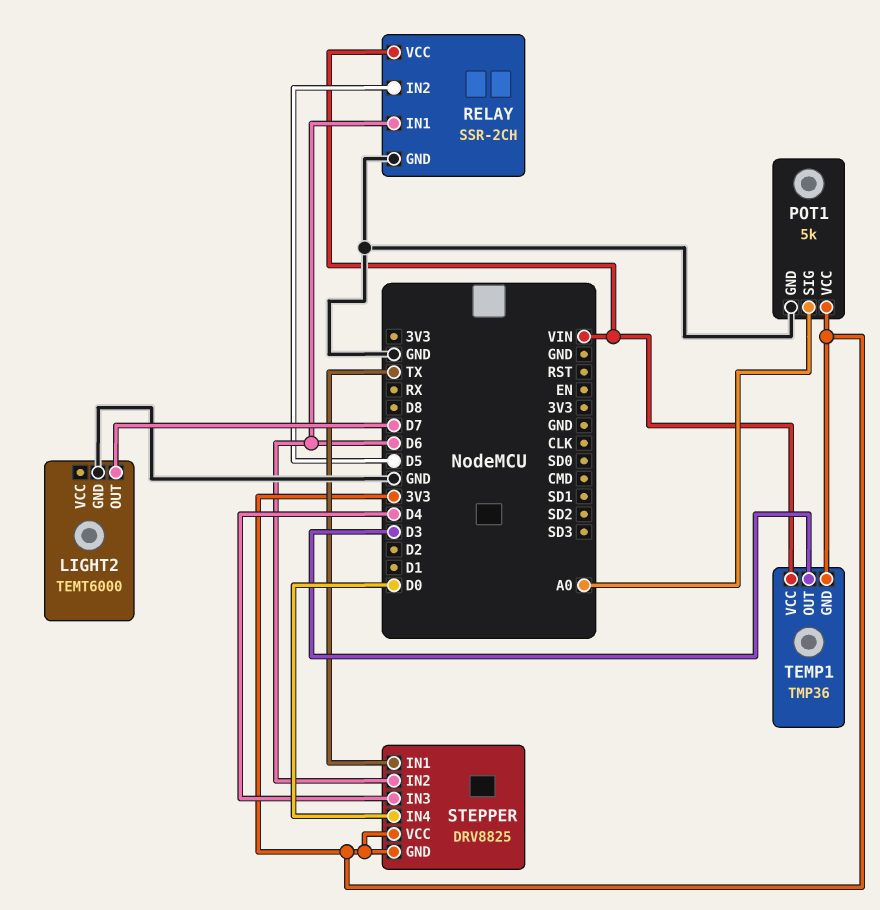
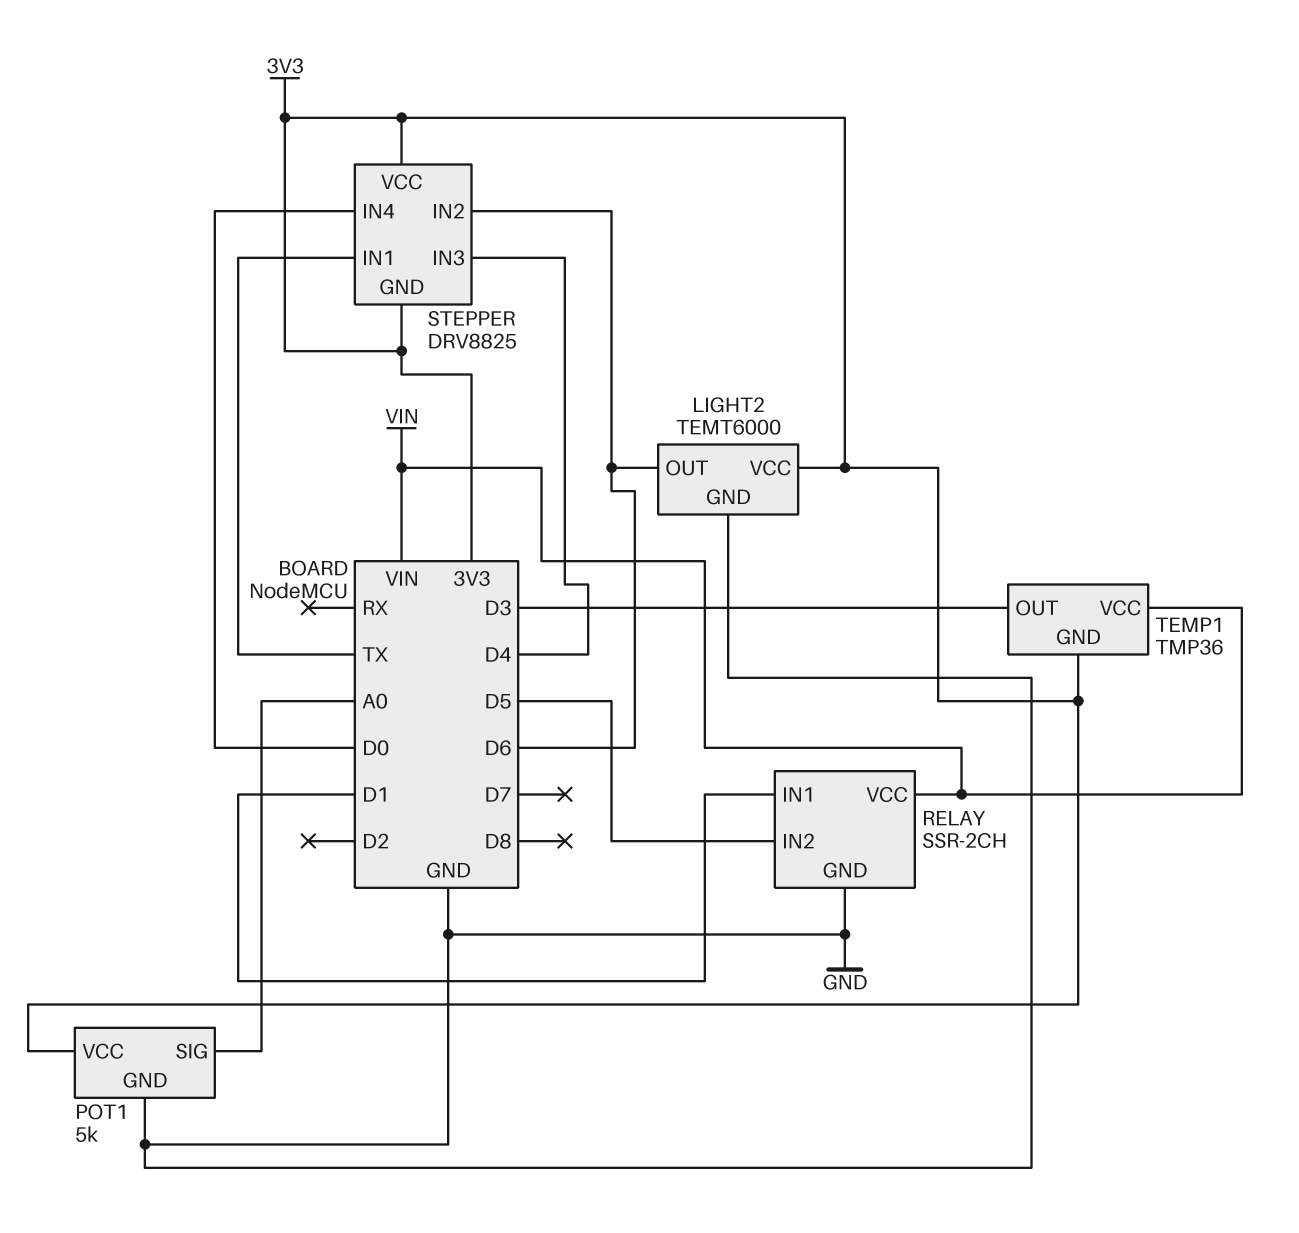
LIGHT2 pin OUT: D7 -> D6
LIGHT2 pin VCC: none -> 3V3
RELAY pin IN1: D6 -> D1

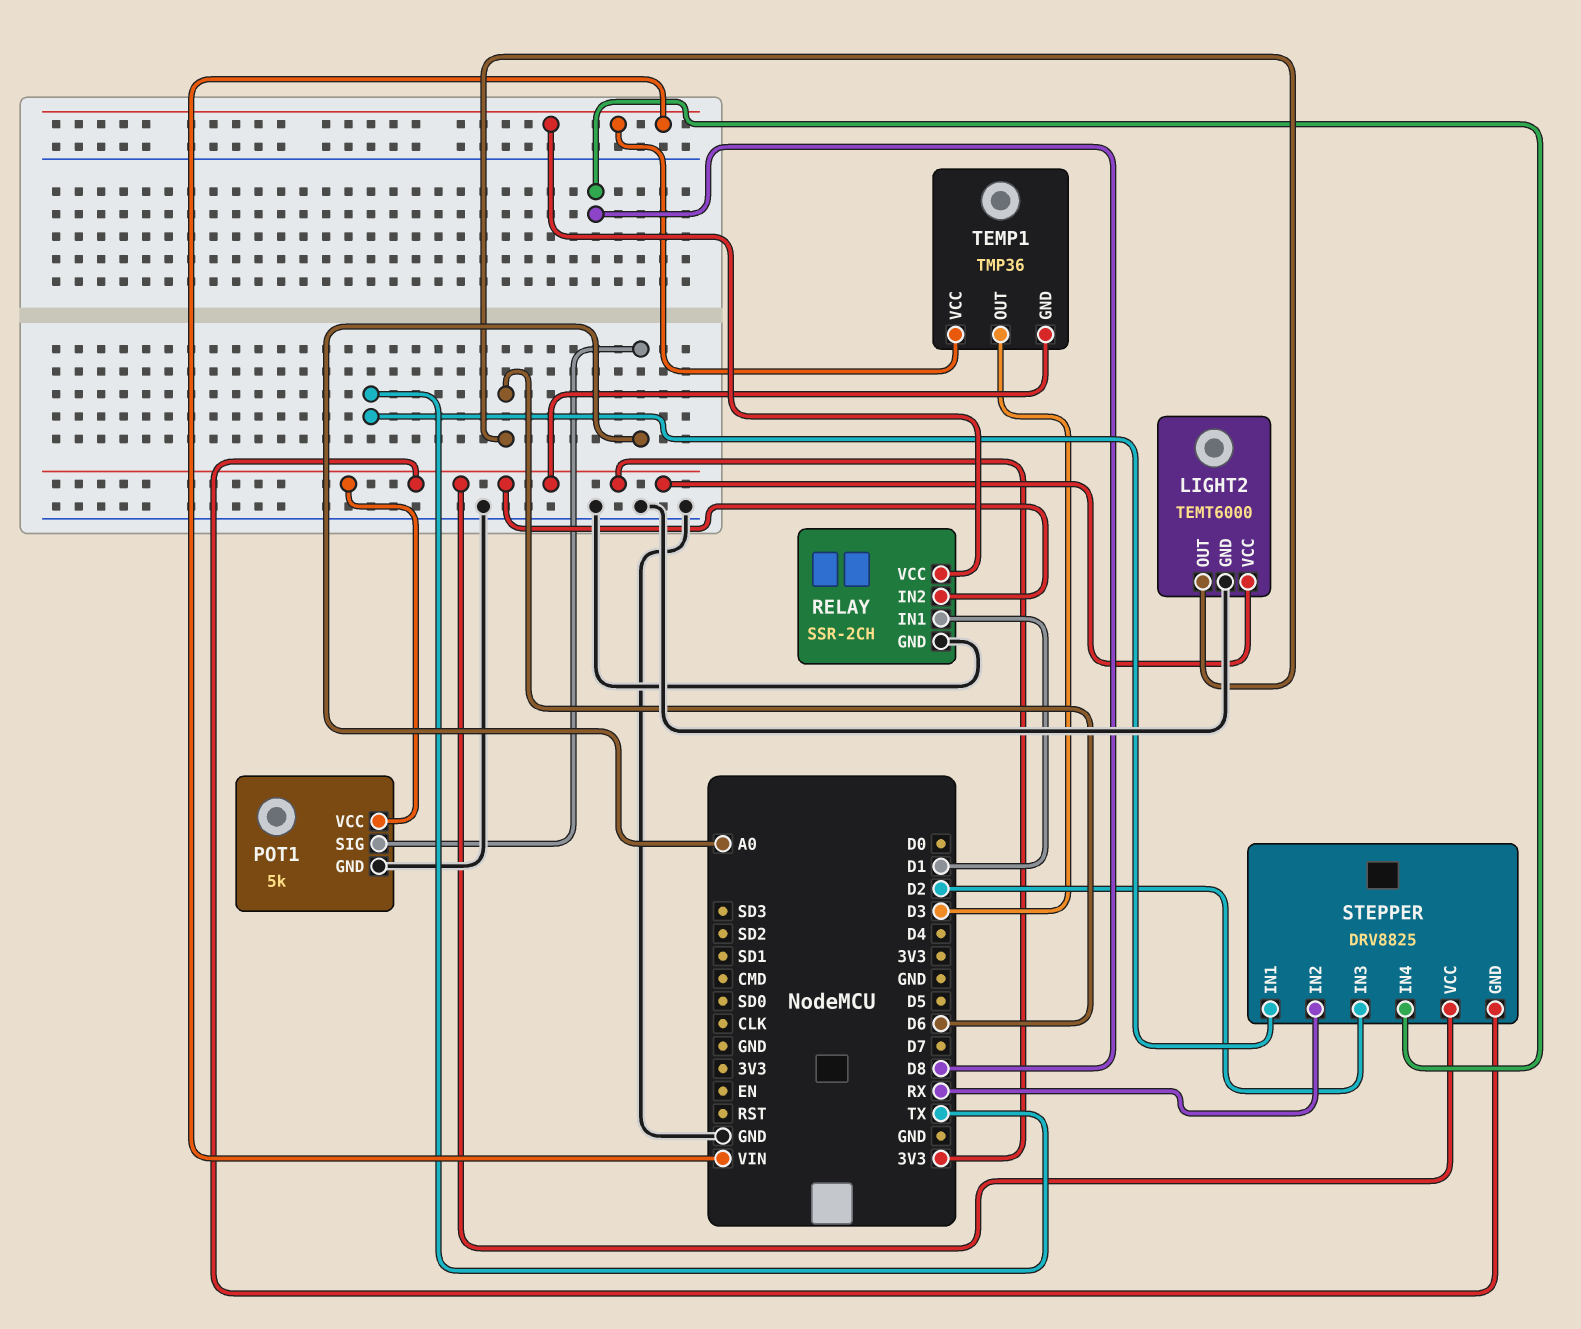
RELAY pin IN2: D5 -> 3V3
STEPPER pin IN2: D6 -> RX
STEPPER pin IN3: D4 -> D2
STEPPER pin IN4: D0 -> D8

